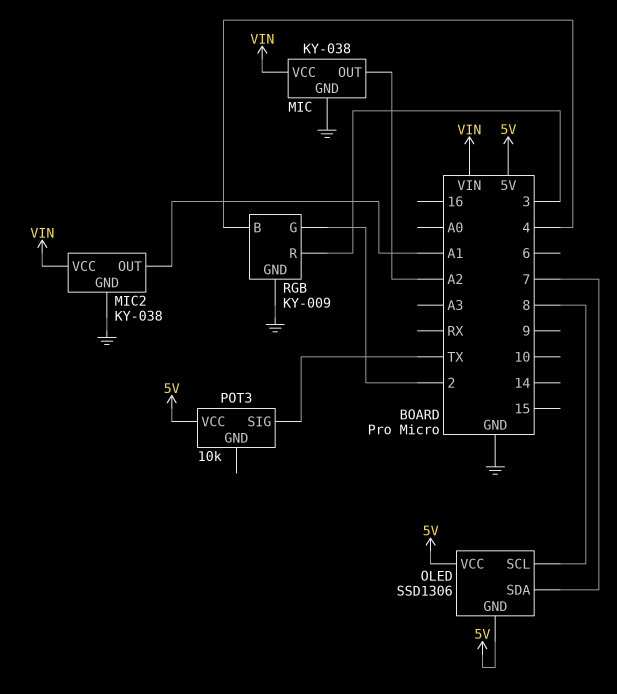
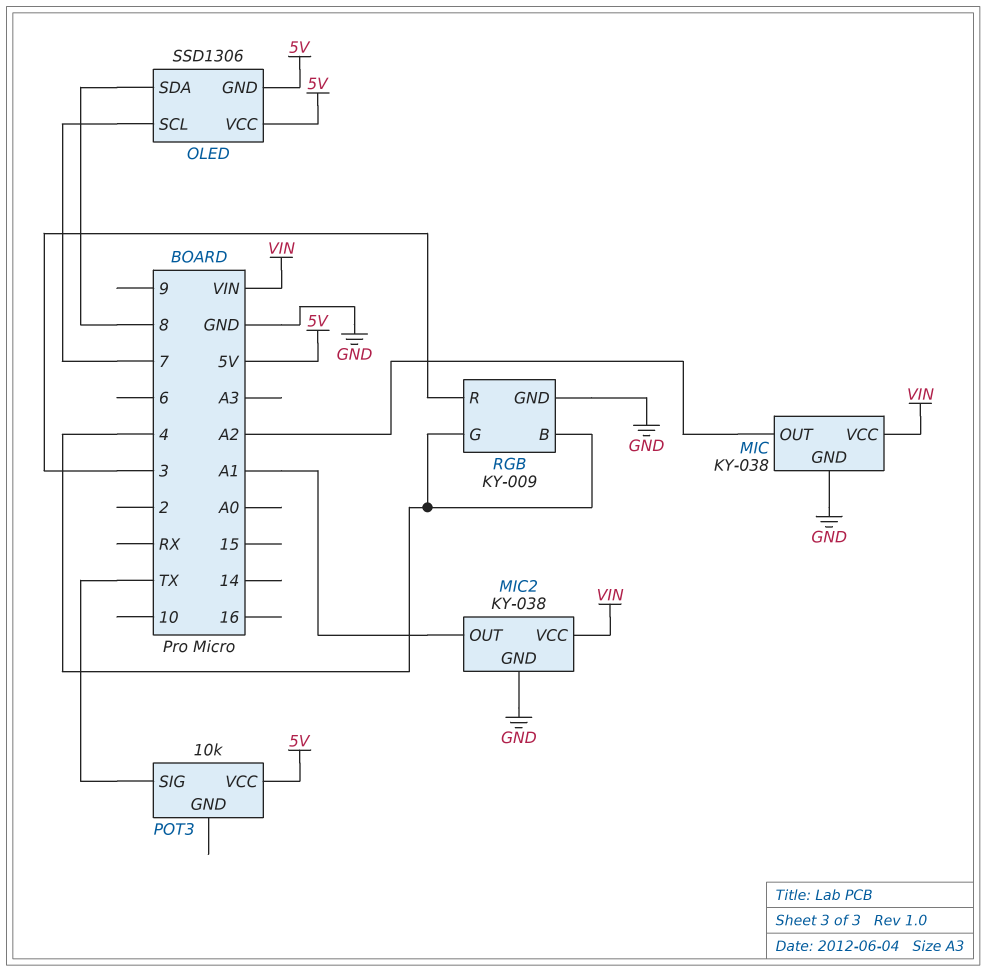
OLED pin SCL: 8 -> 7
OLED pin SDA: 7 -> 8
RGB pin G: 2 -> 4

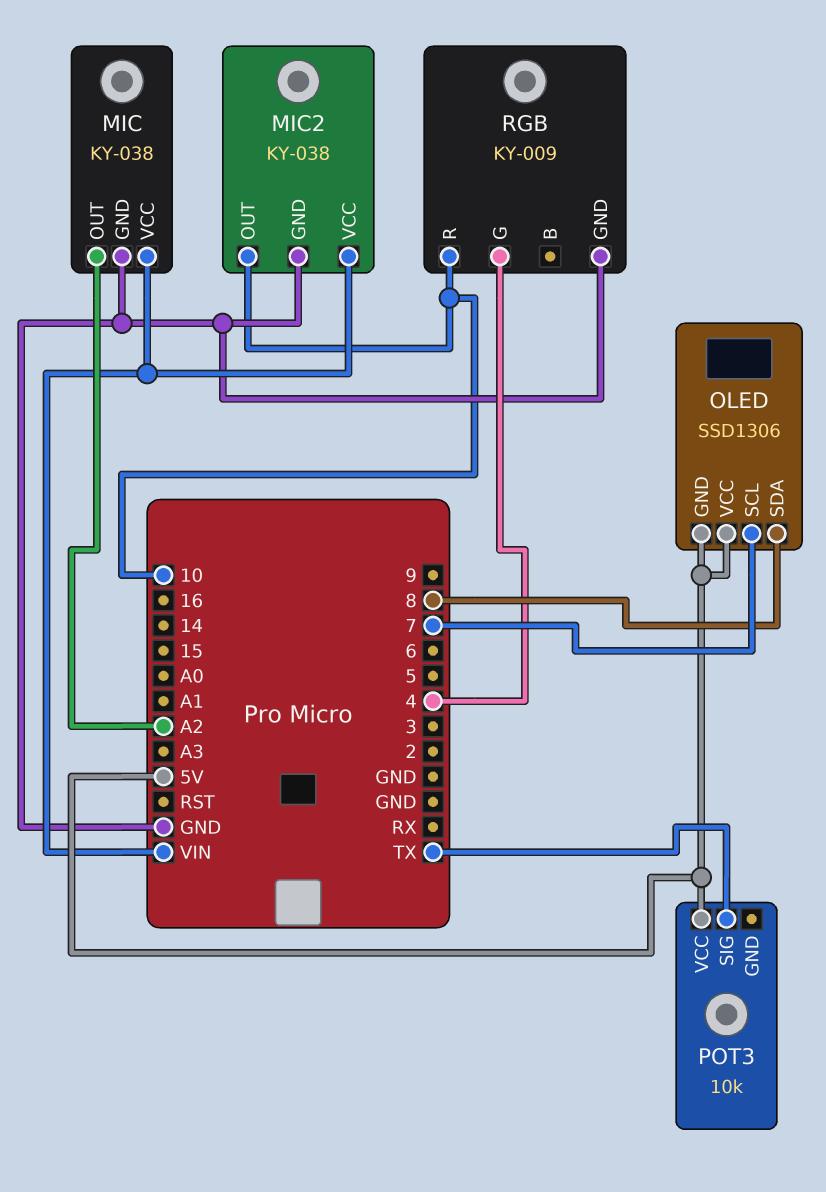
MIC2 pin OUT: A1 -> 10
RGB pin B: 4 -> none
RGB pin R: 3 -> 10

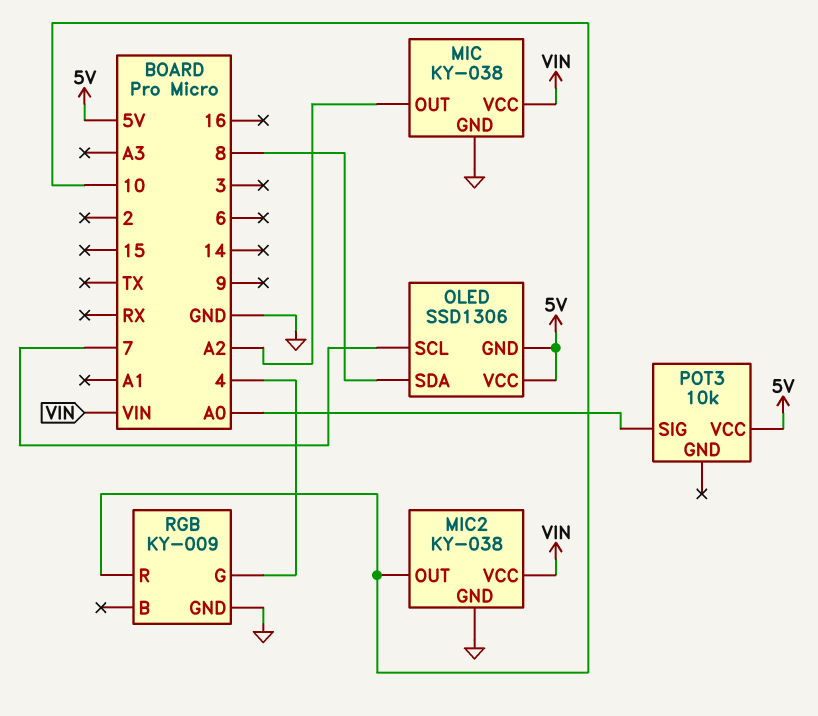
POT3 pin SIG: TX -> A0

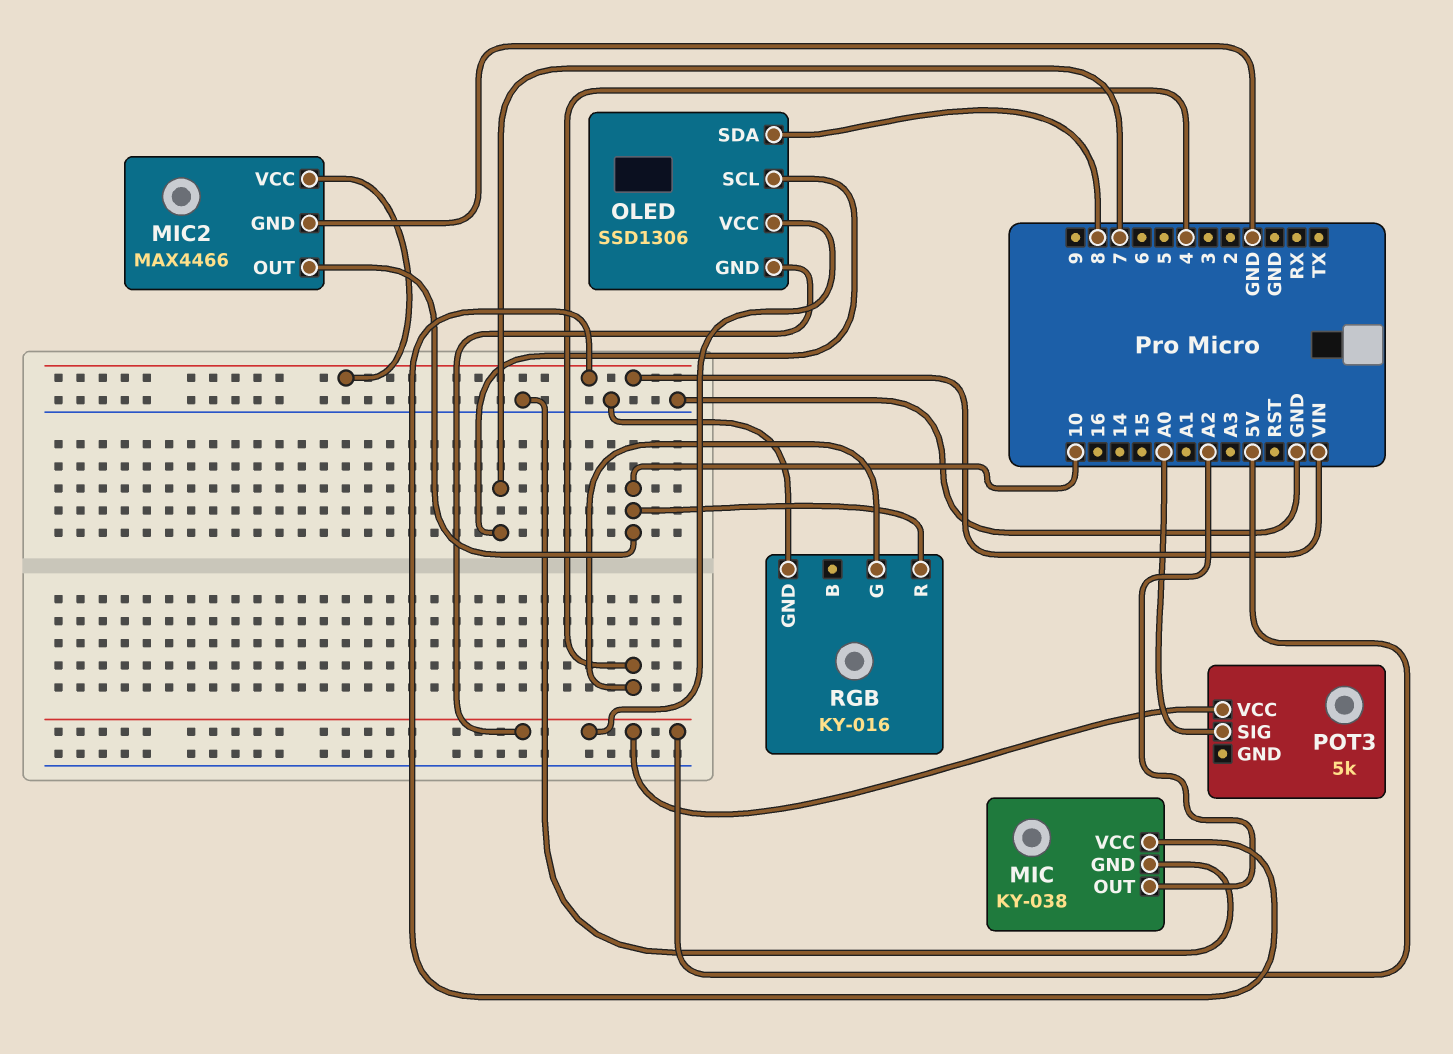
MIC2: KY-038 -> MAX4466
POT3: 10k -> 5k
RGB: KY-009 -> KY-016

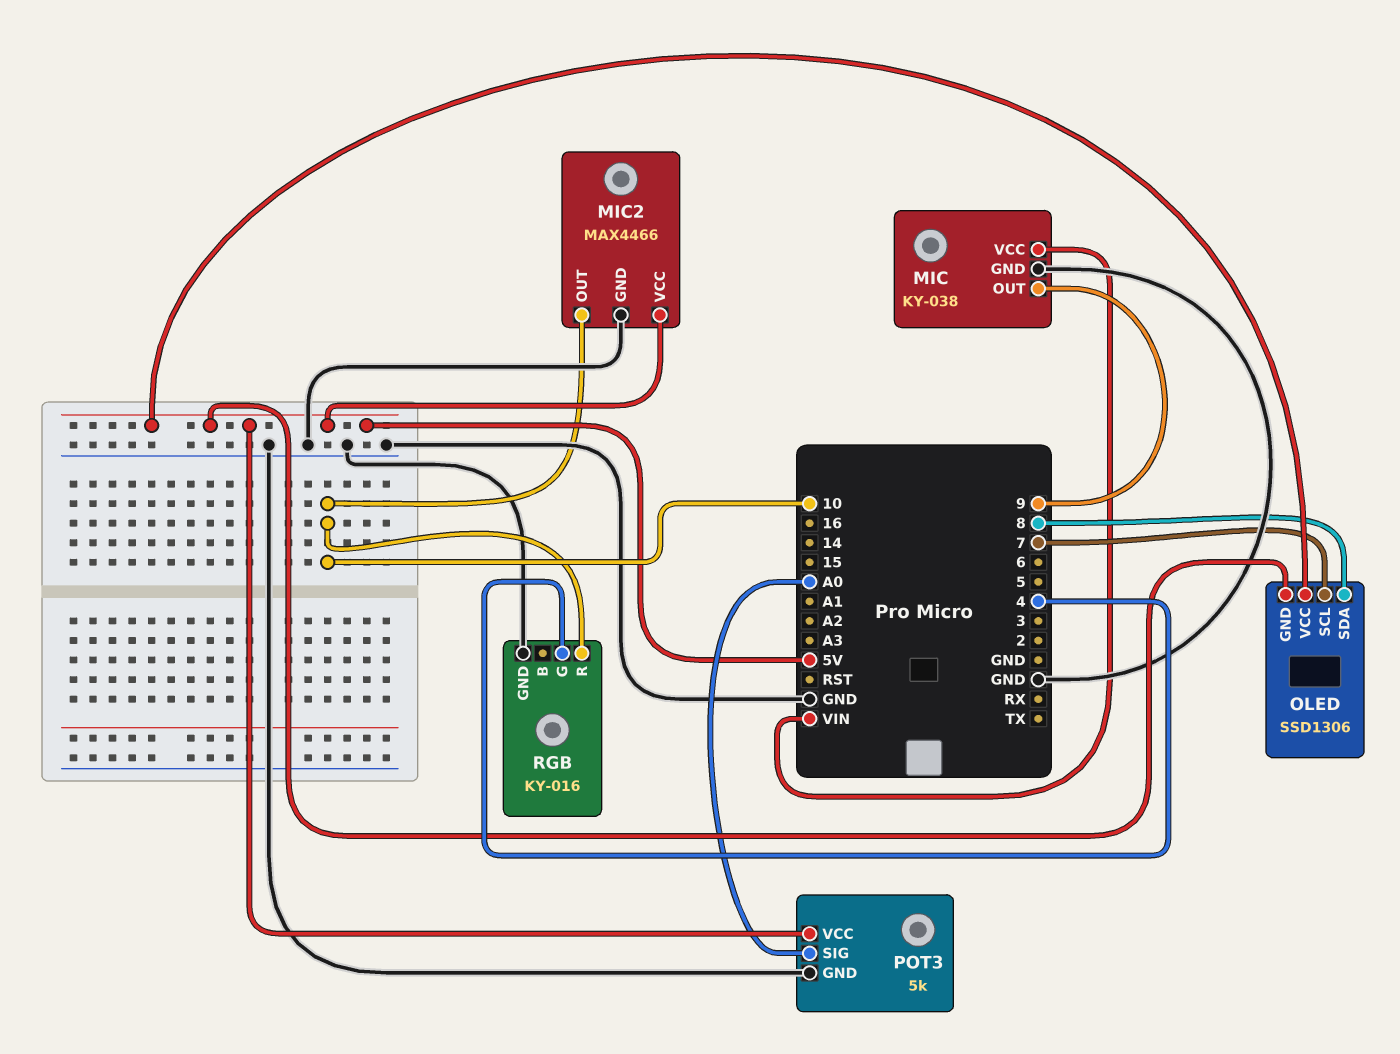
MIC pin OUT: A2 -> 9
MIC2 pin VCC: VIN -> 5V
POT3 pin GND: none -> GND

